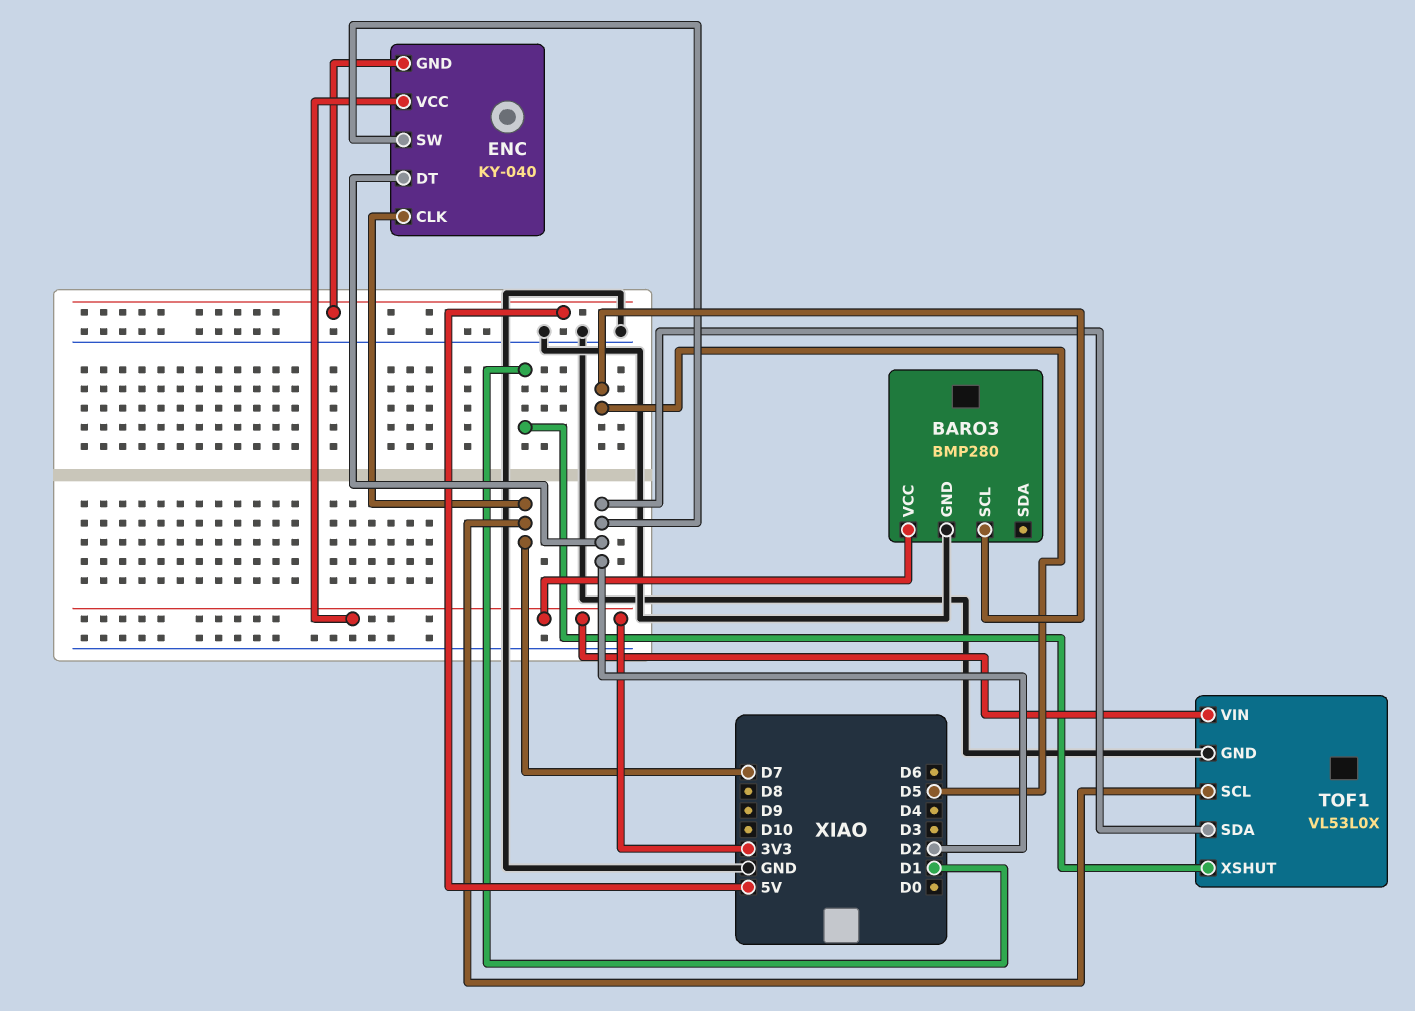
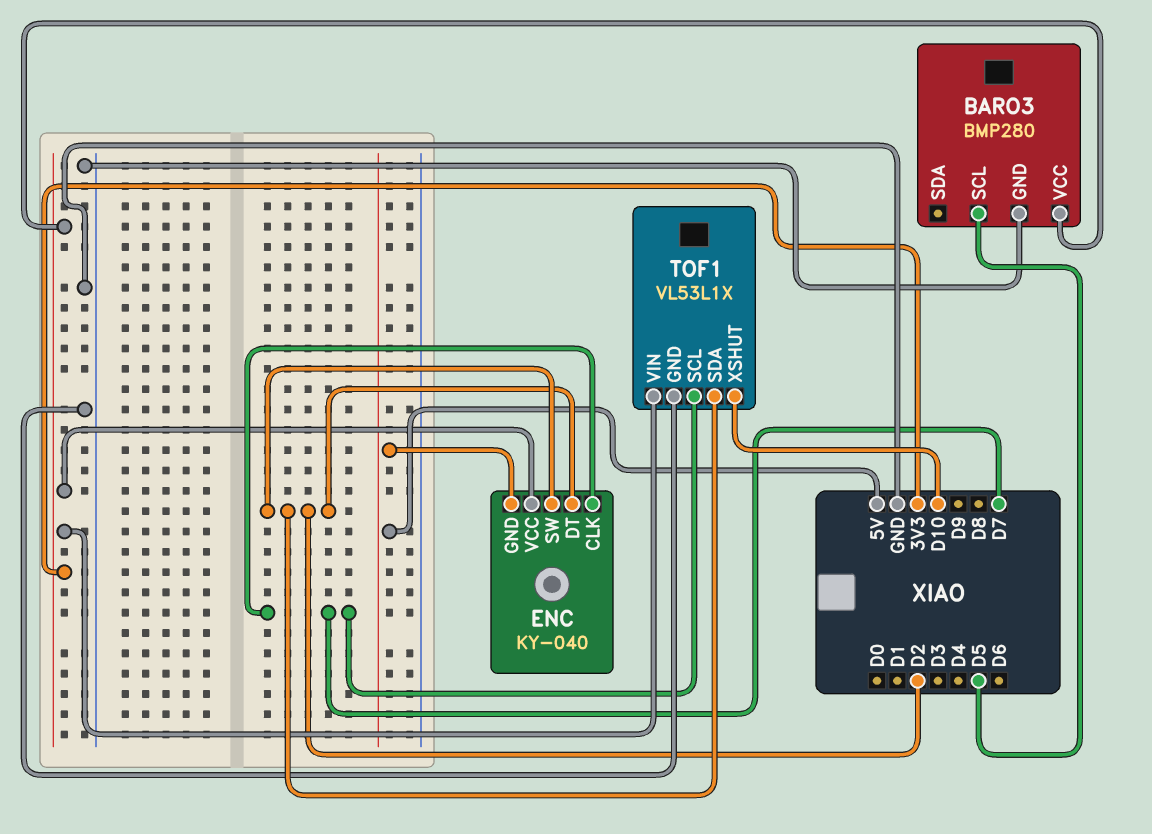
TOF1: VL53L0X -> VL53L1X
TOF1 pin XSHUT: D1 -> D10

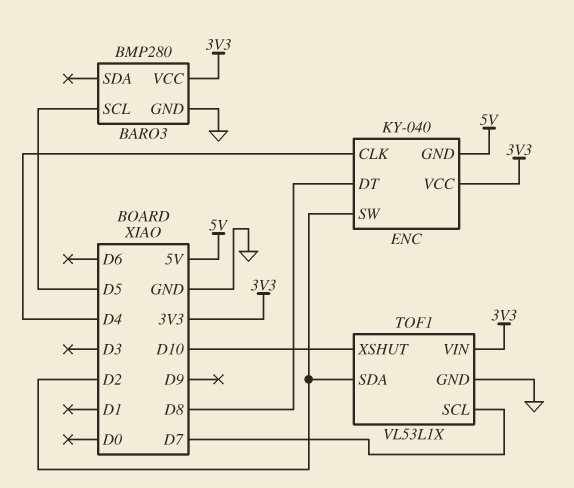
ENC pin CLK: D7 -> D4
ENC pin DT: D2 -> D8

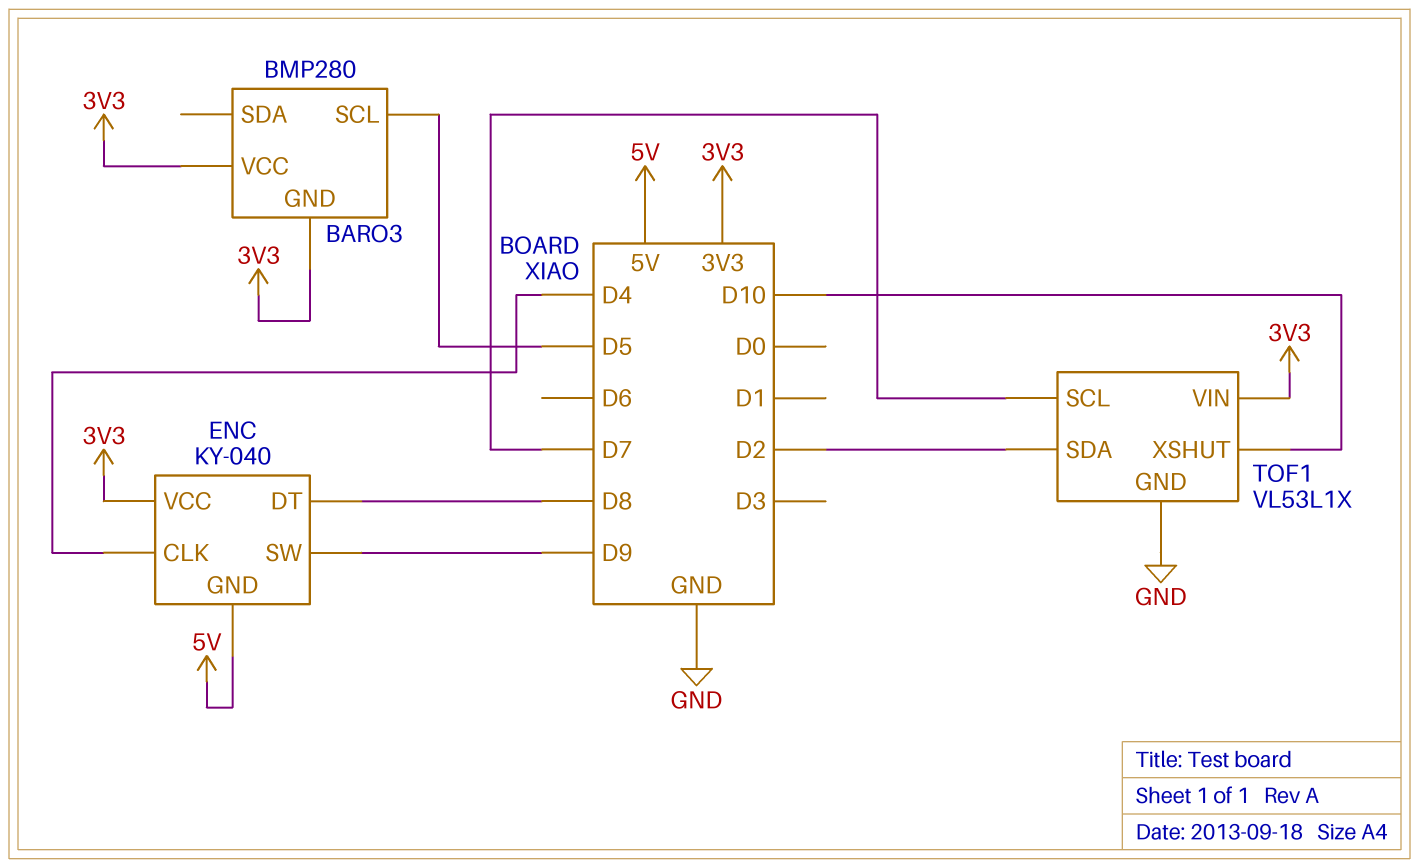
BARO3 pin GND: GND -> 3V3
ENC pin SW: D2 -> D9

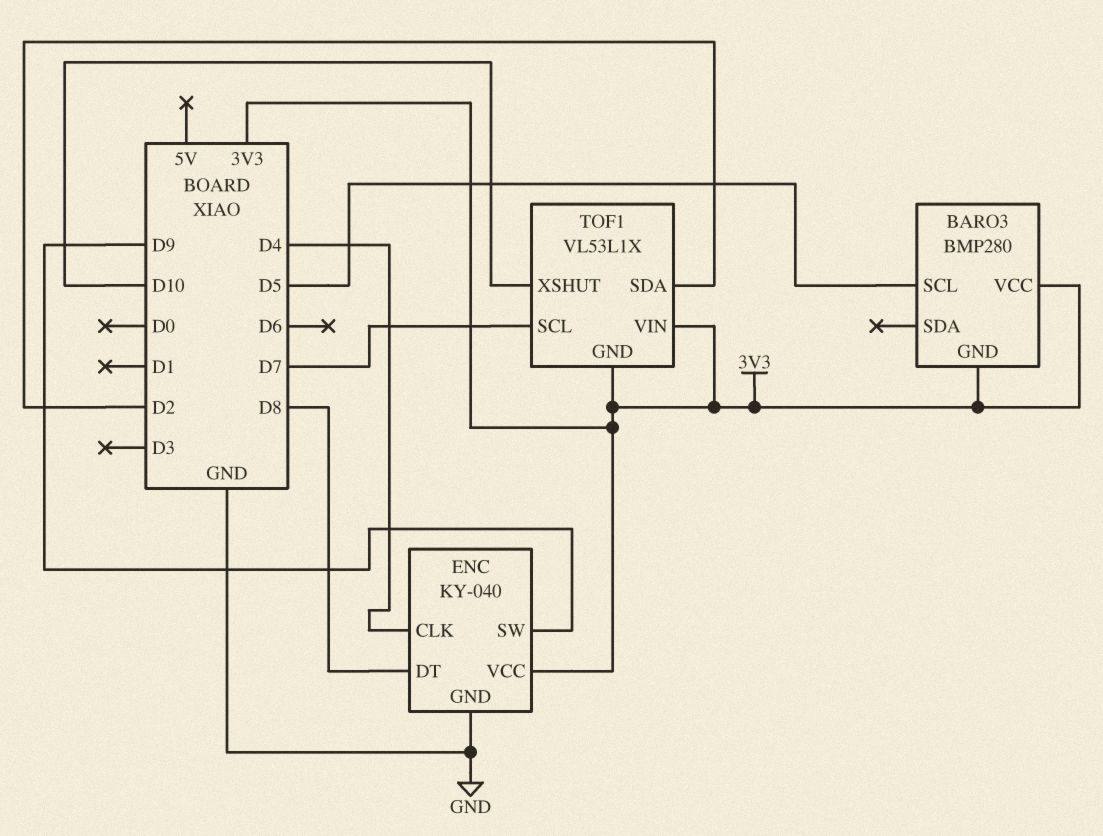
ENC pin GND: 5V -> GND
TOF1 pin GND: GND -> 3V3

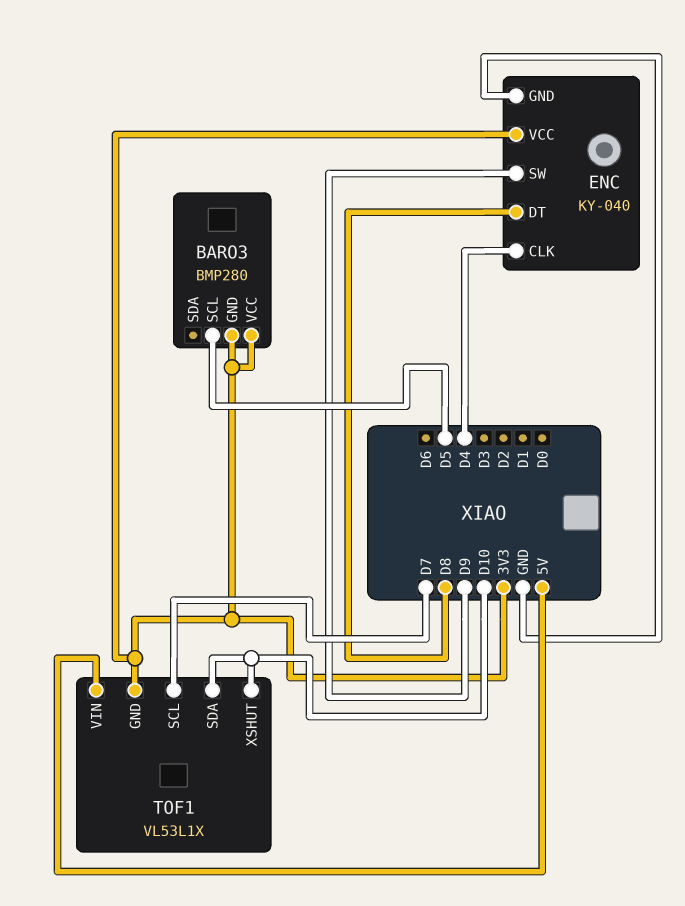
TOF1 pin SDA: D2 -> D10
TOF1 pin VIN: 3V3 -> 5V

